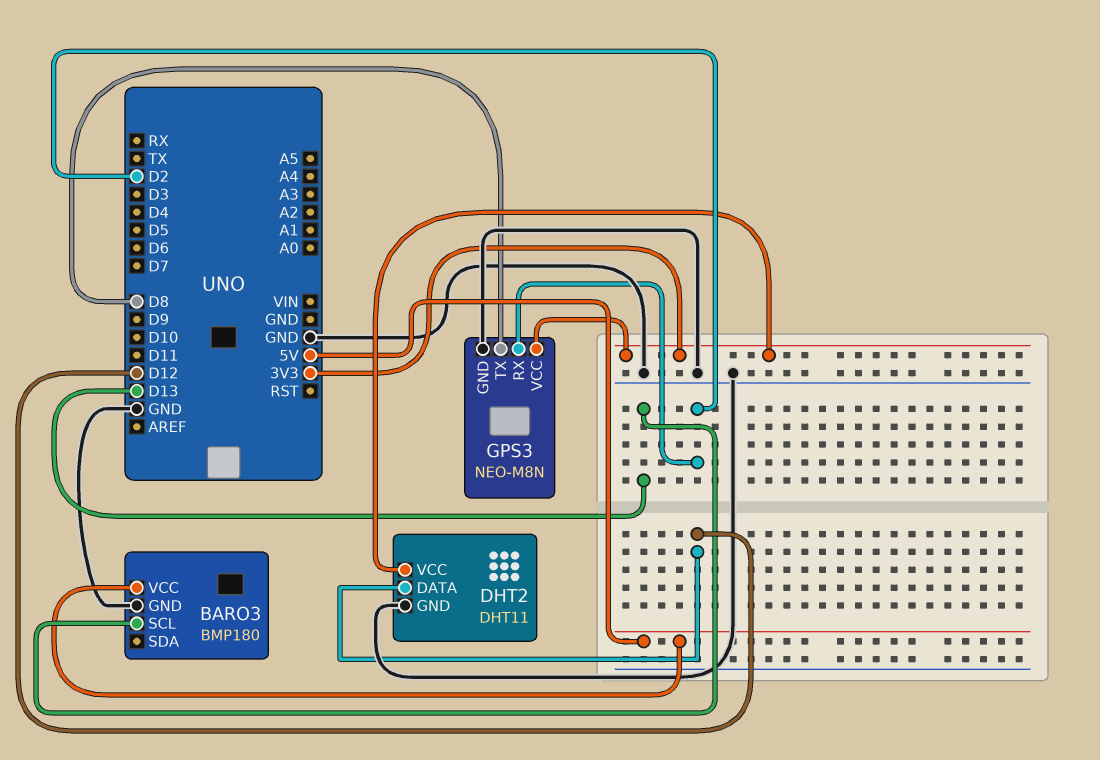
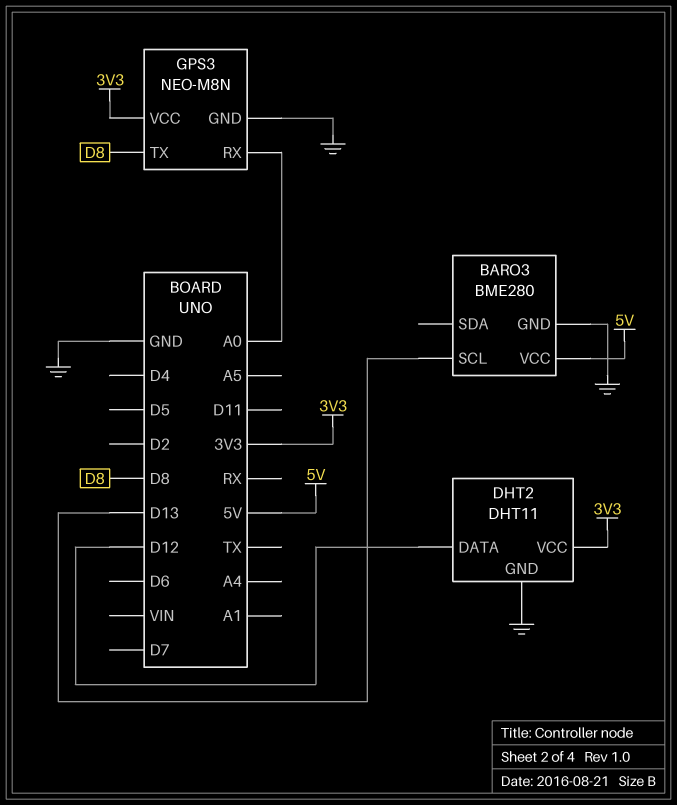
BARO3: BMP180 -> BME280
GPS3 pin RX: D2 -> A0

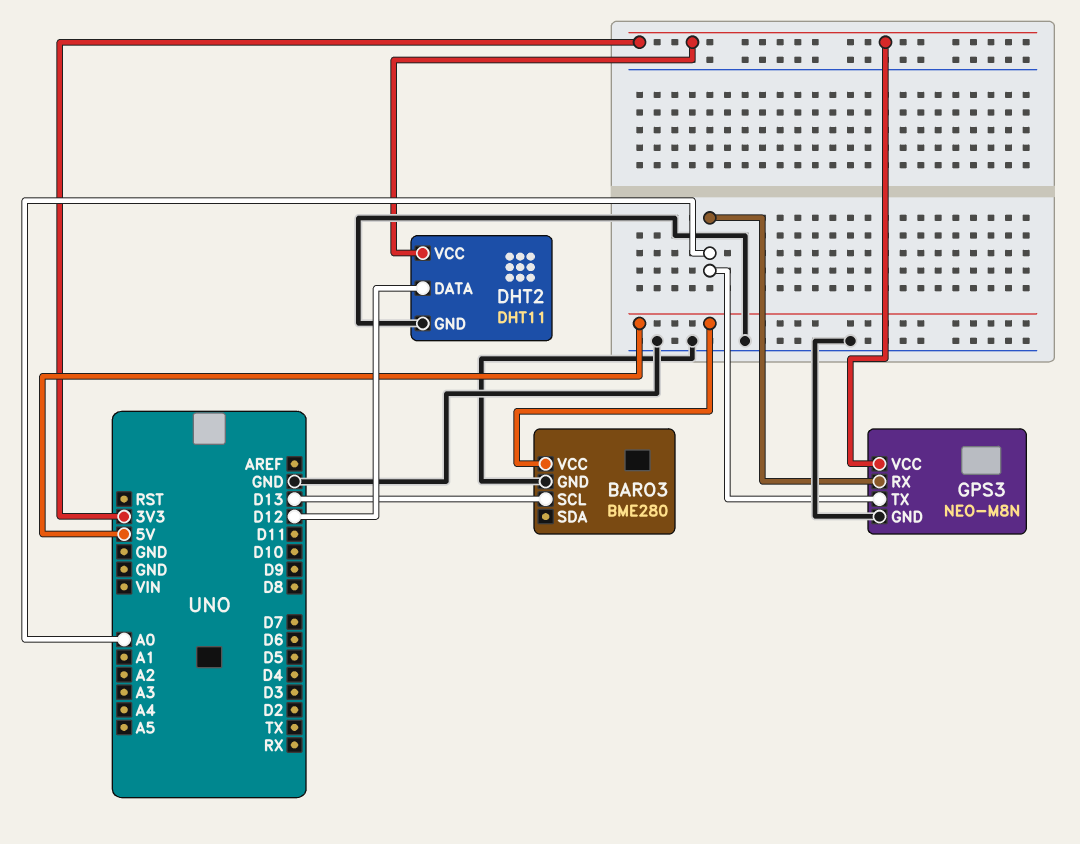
GPS3 pin TX: D8 -> A0

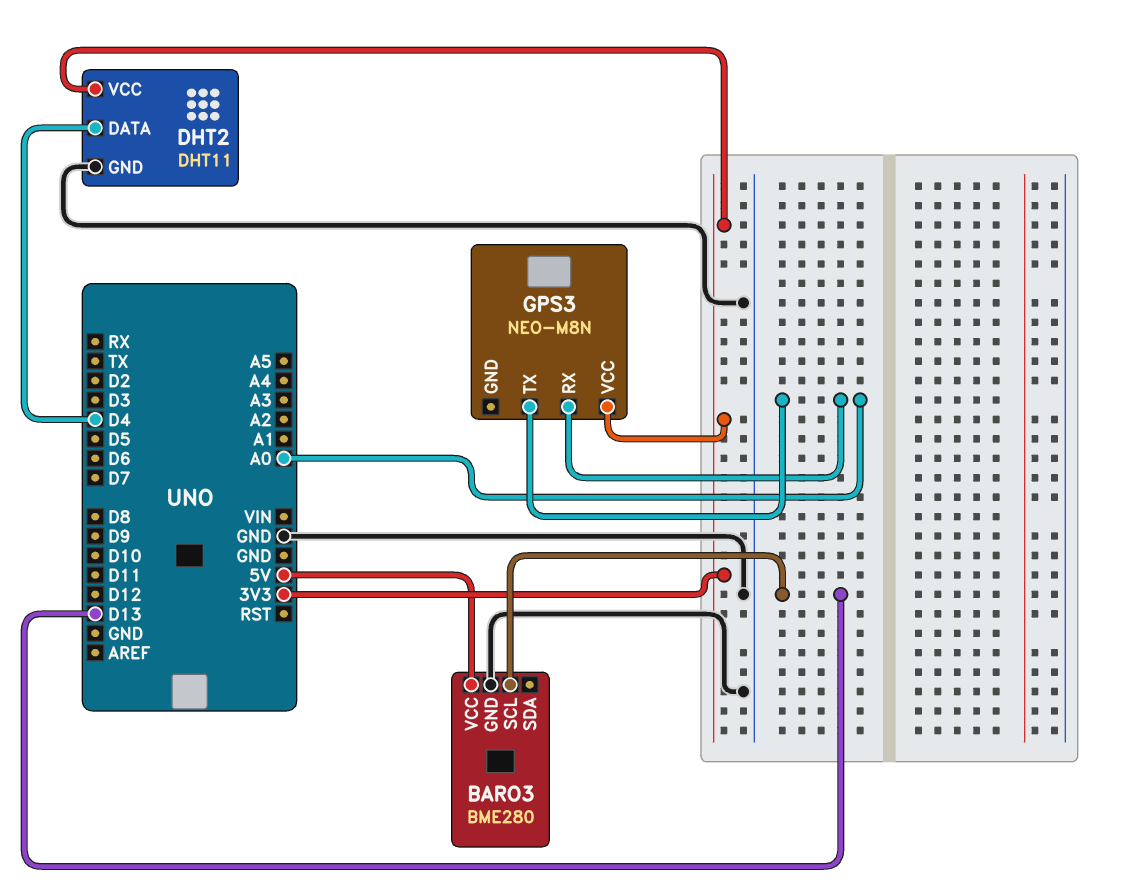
DHT2 pin DATA: D12 -> D4
GPS3 pin GND: GND -> none

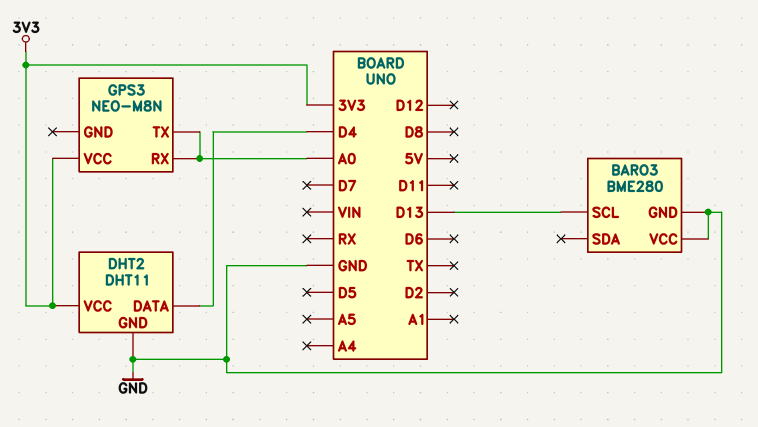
BARO3 pin VCC: 5V -> GND

